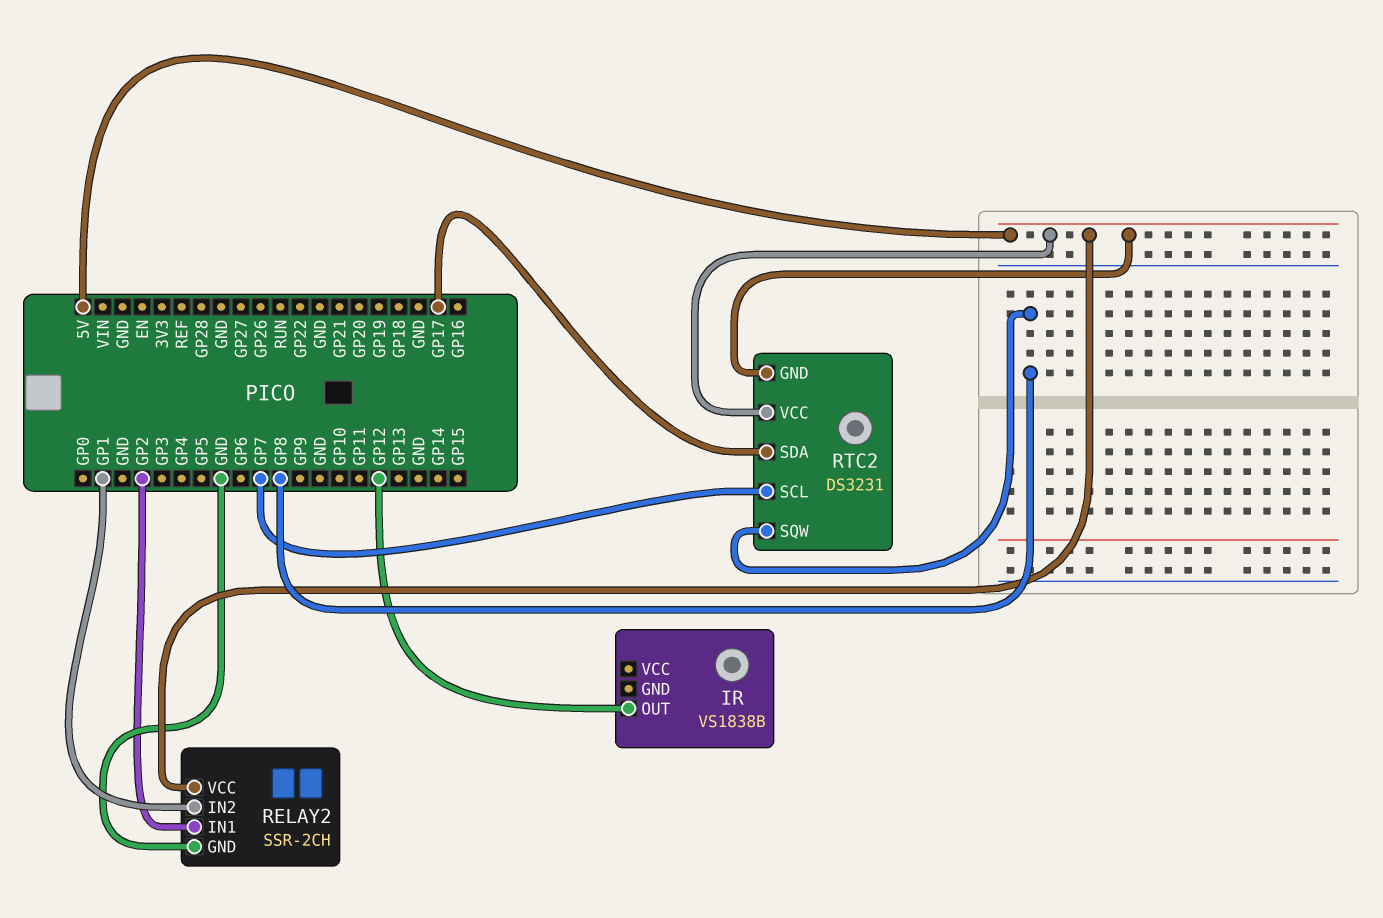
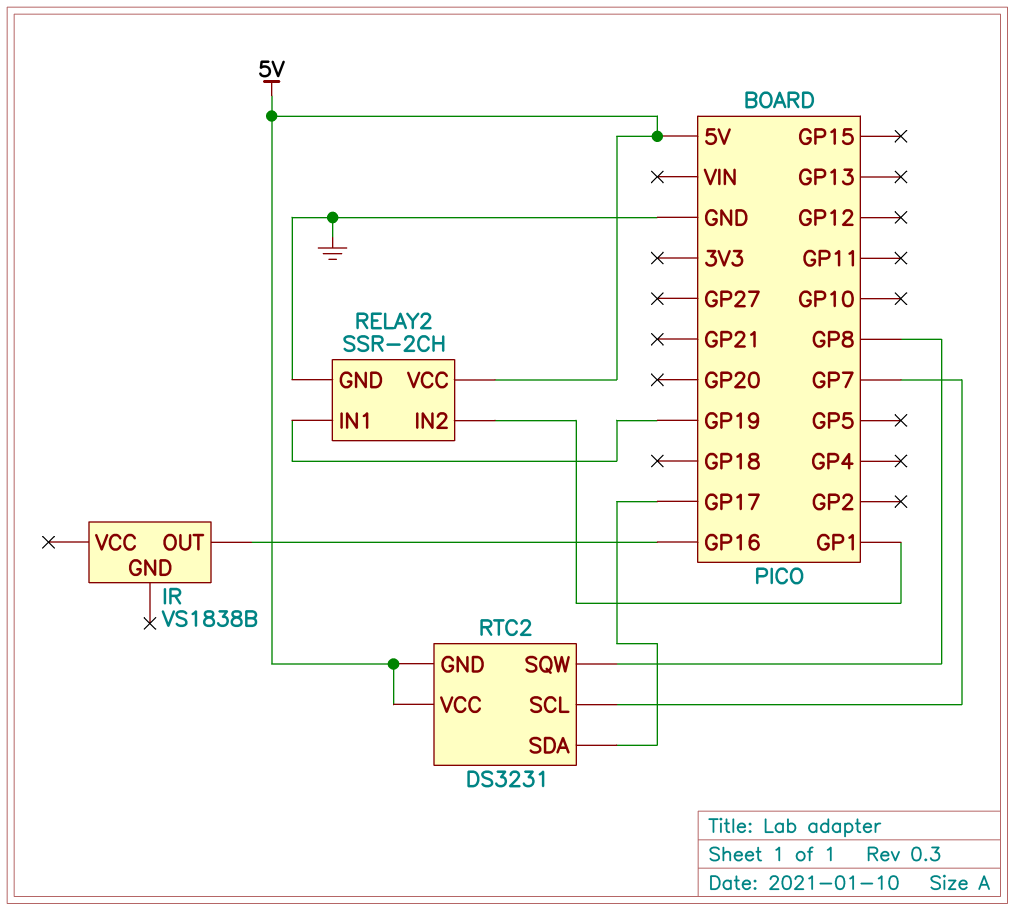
IR pin OUT: GP12 -> GP16
RELAY2 pin IN1: GP2 -> GP19

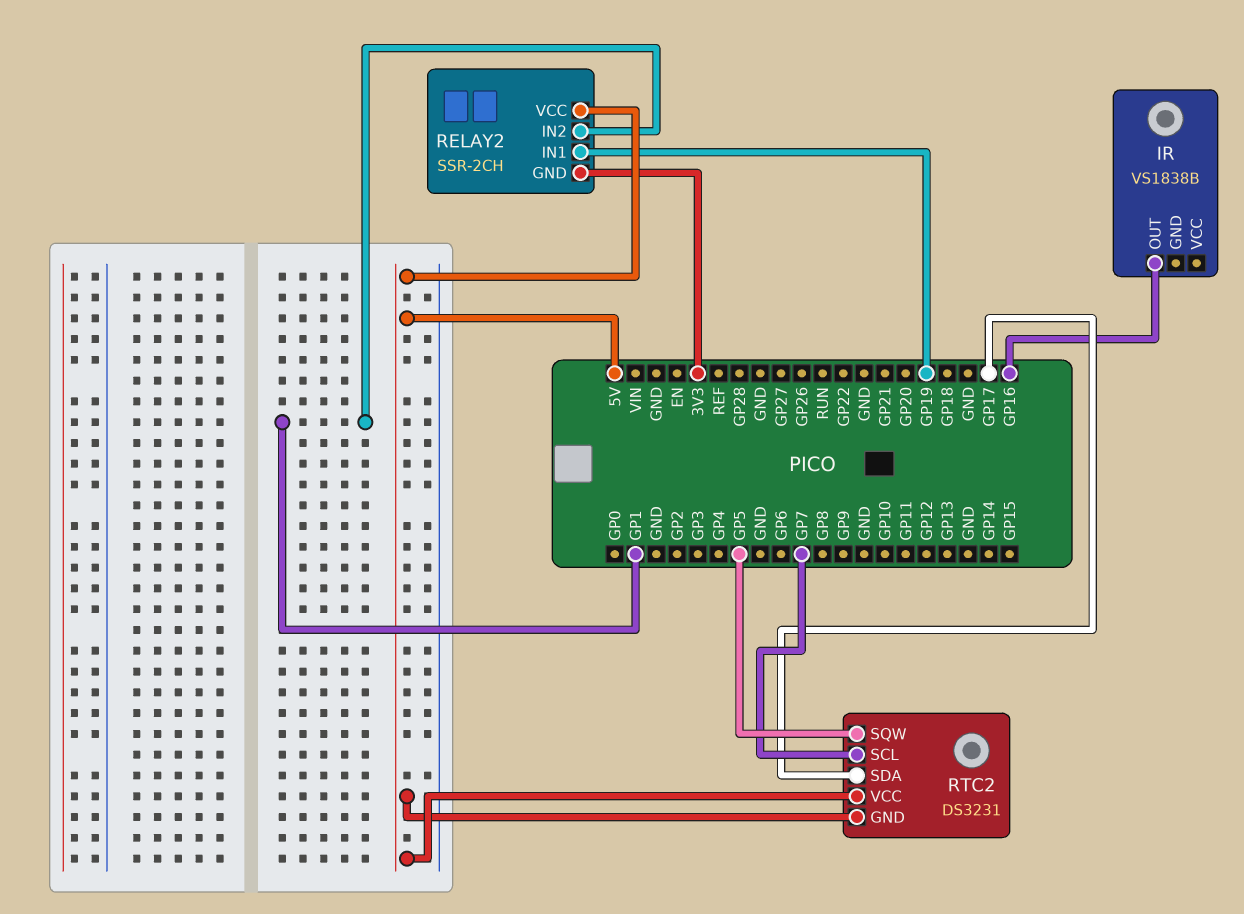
RELAY2 pin GND: GND -> 3V3
RTC2 pin SQW: GP8 -> GP5

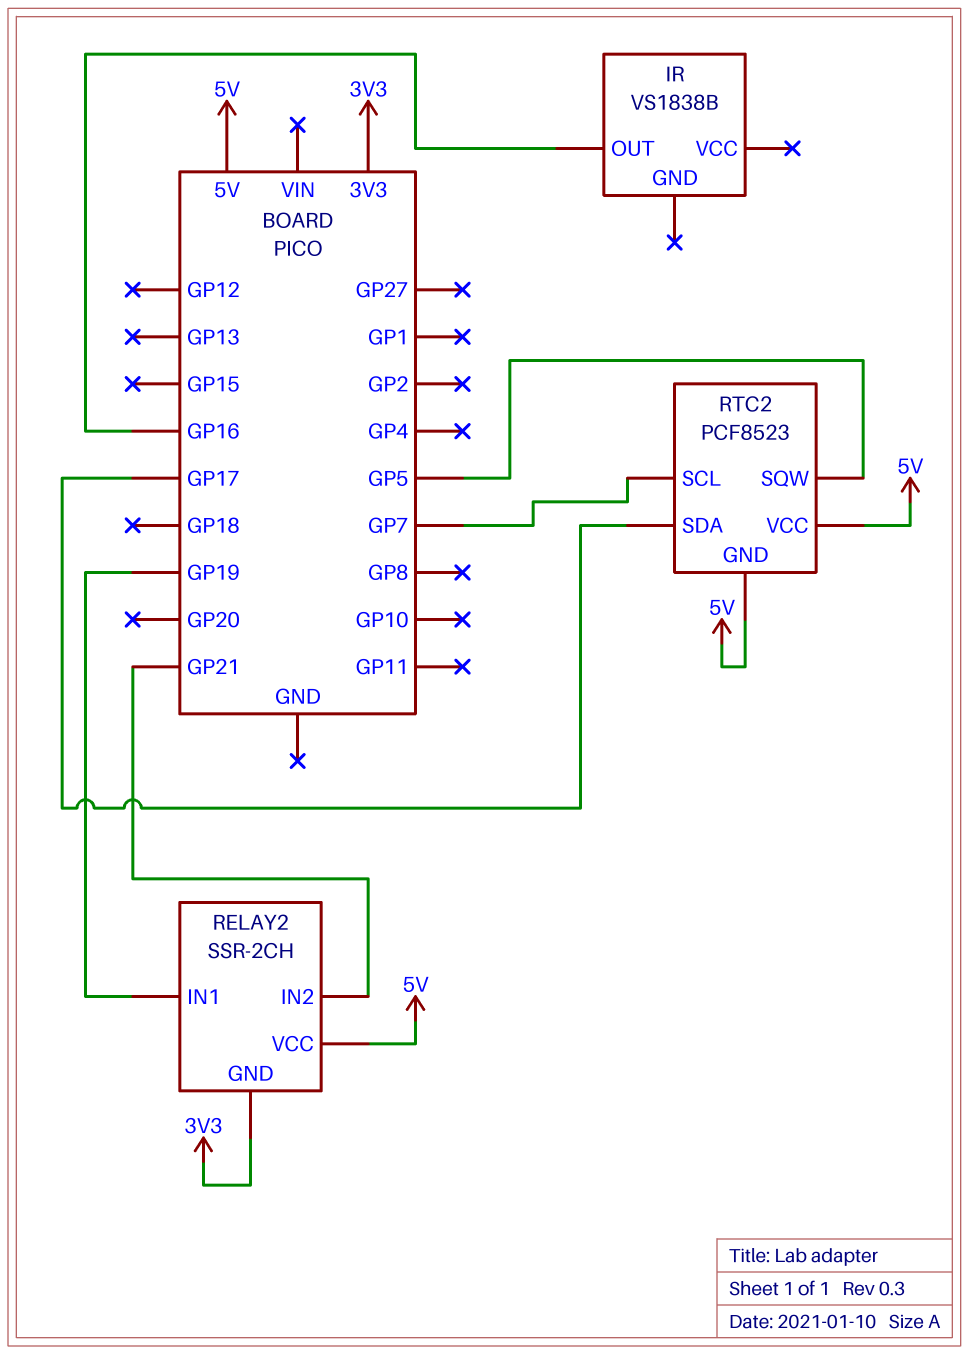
RELAY2 pin IN2: GP1 -> GP21
RTC2: DS3231 -> PCF8523

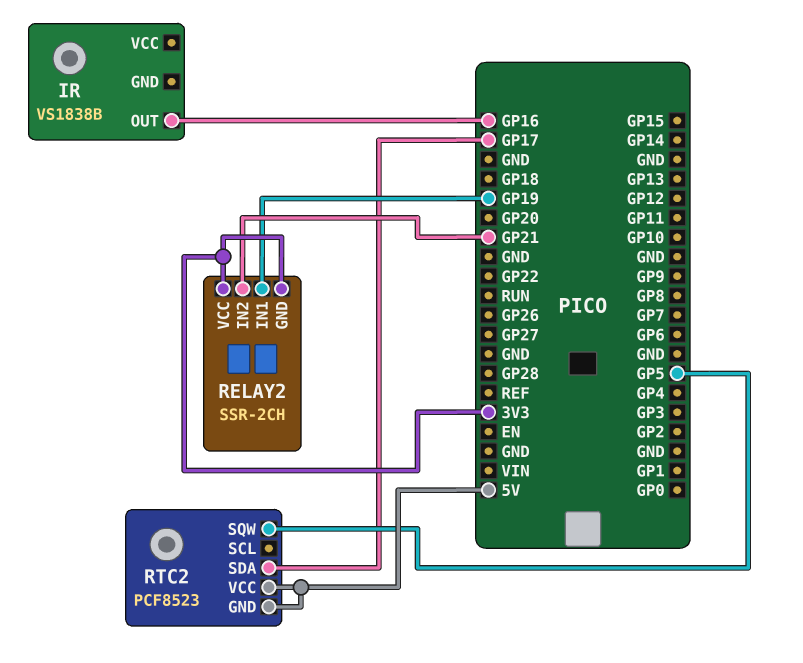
RELAY2 pin VCC: 5V -> 3V3
RTC2 pin SCL: GP7 -> none

